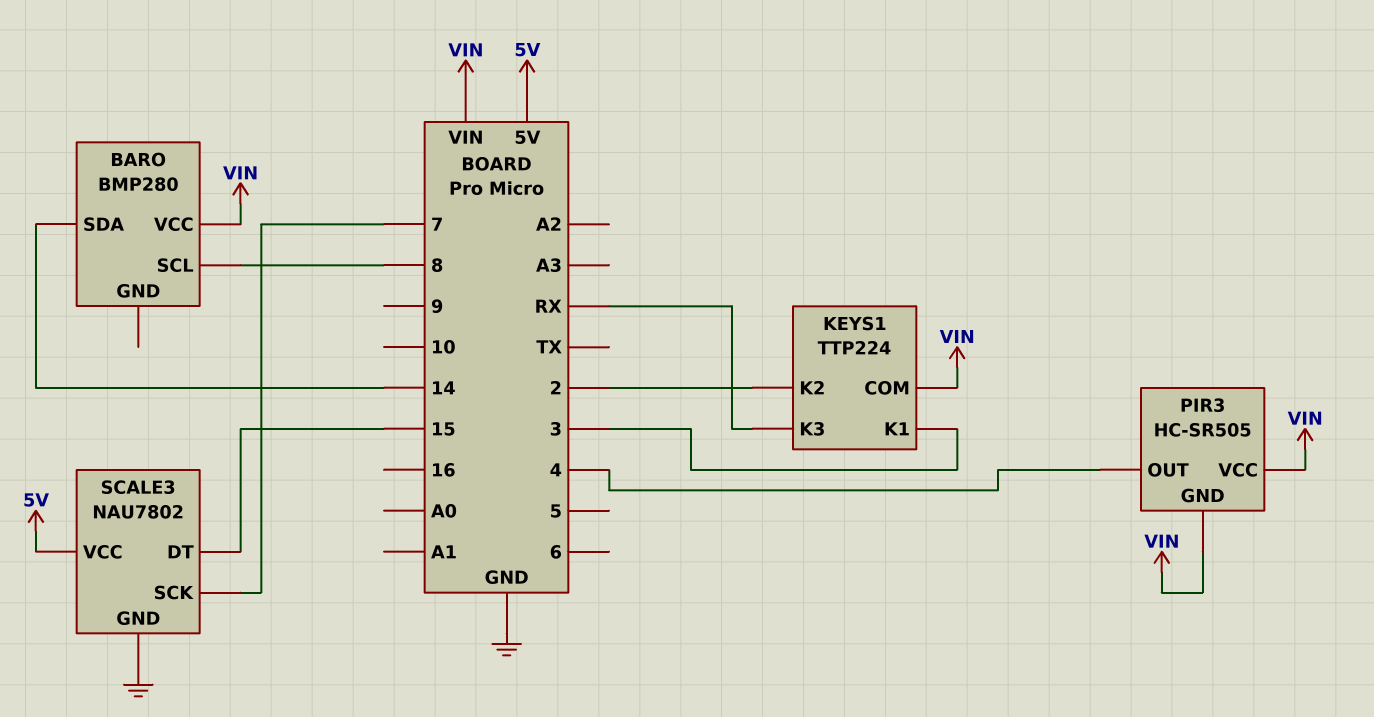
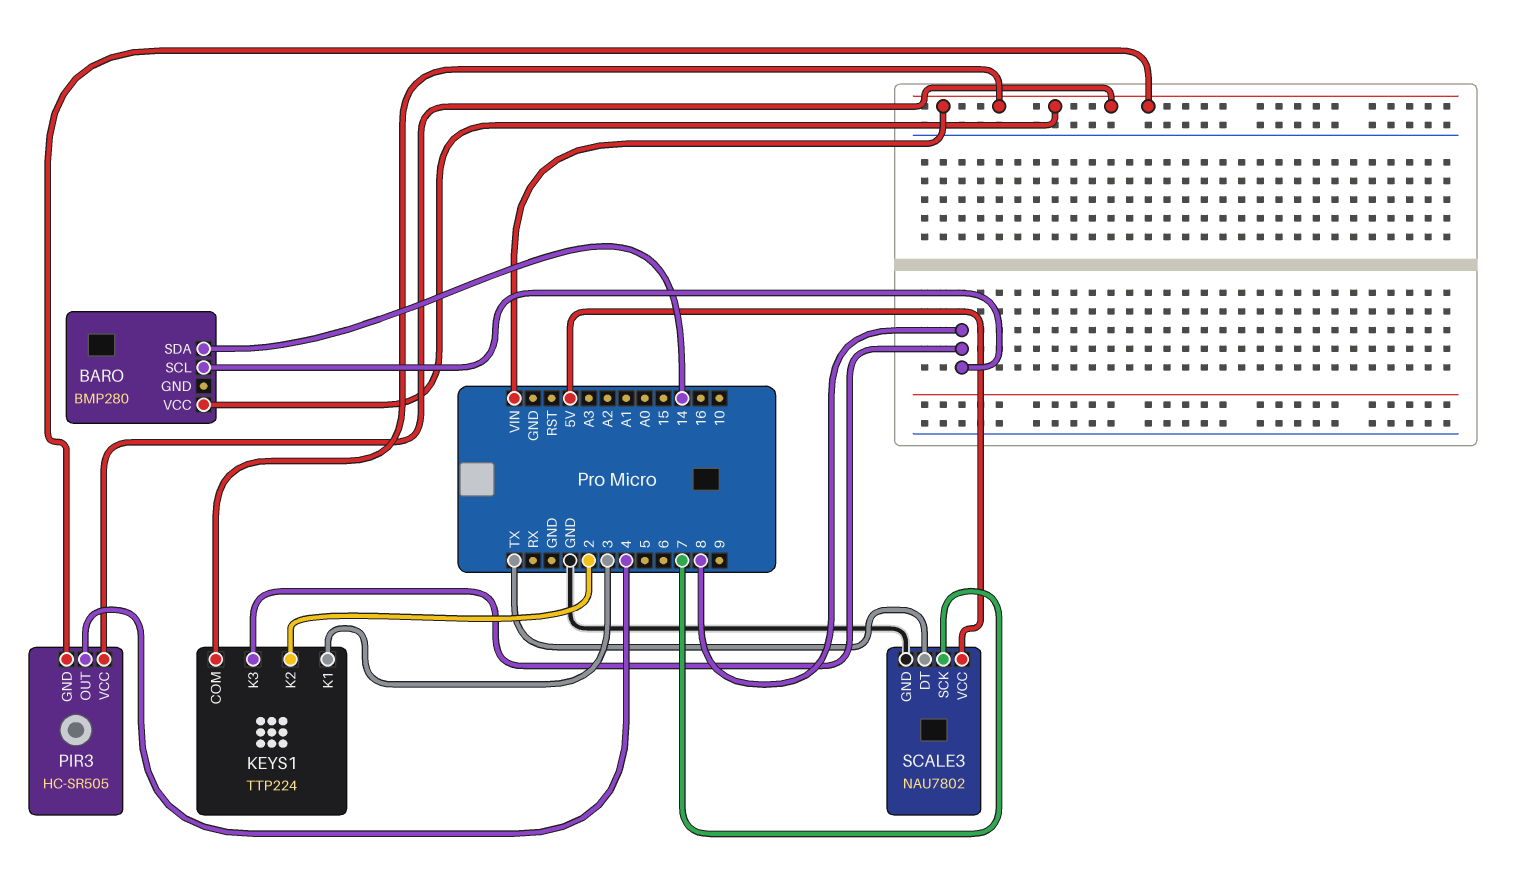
KEYS1 pin K3: RX -> 8
SCALE3 pin DT: 15 -> TX

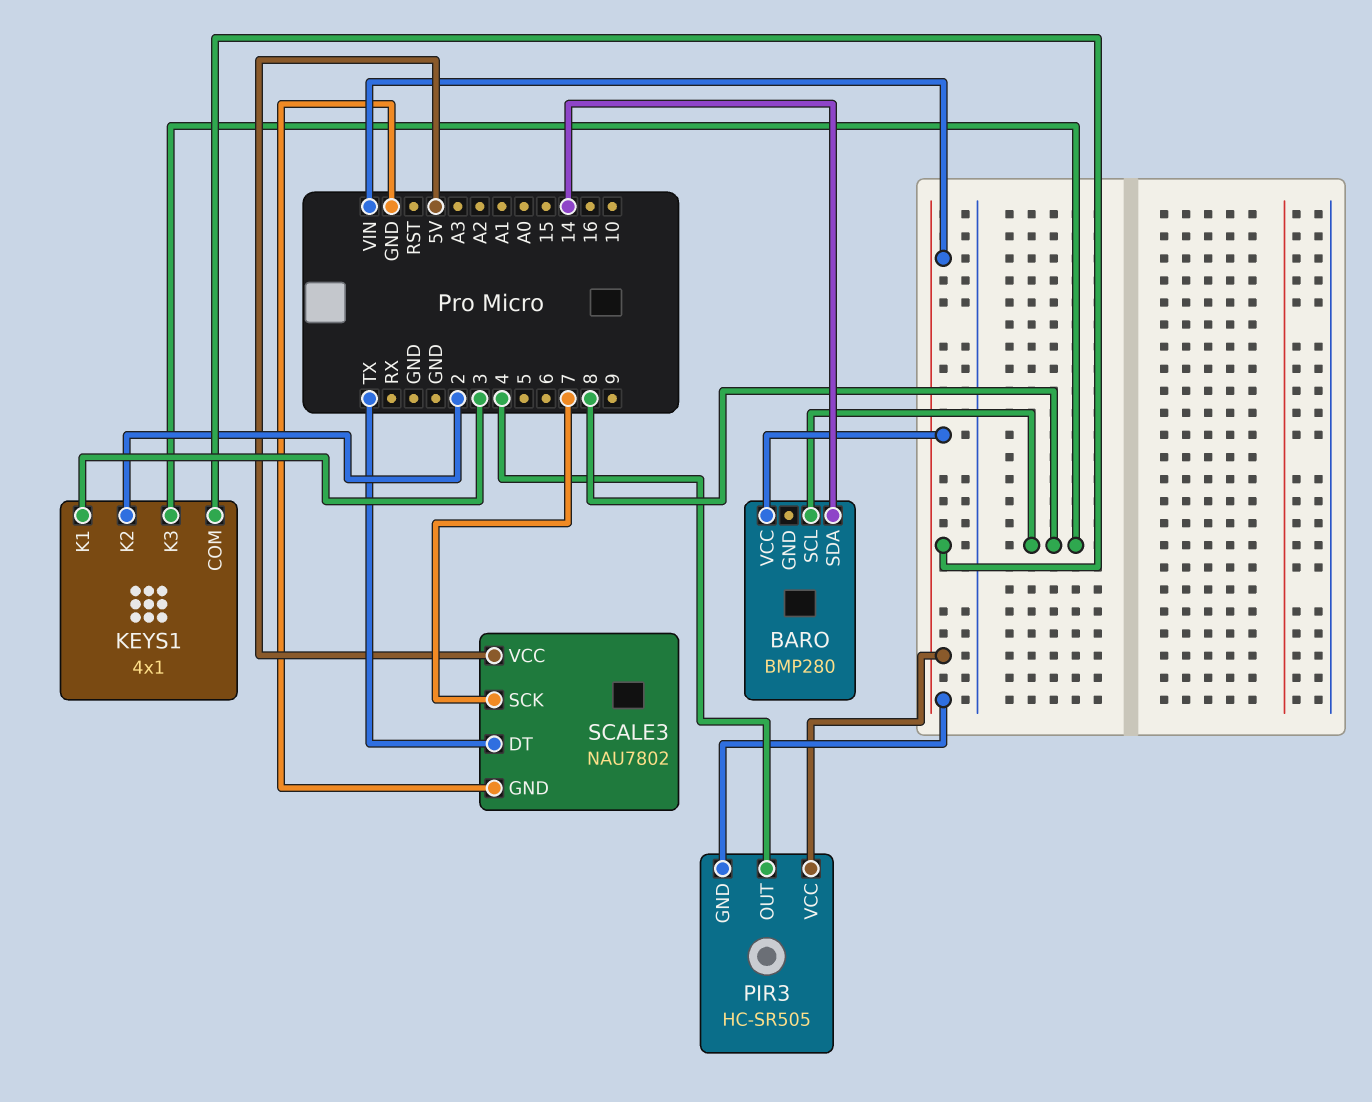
KEYS1: TTP224 -> 4x1

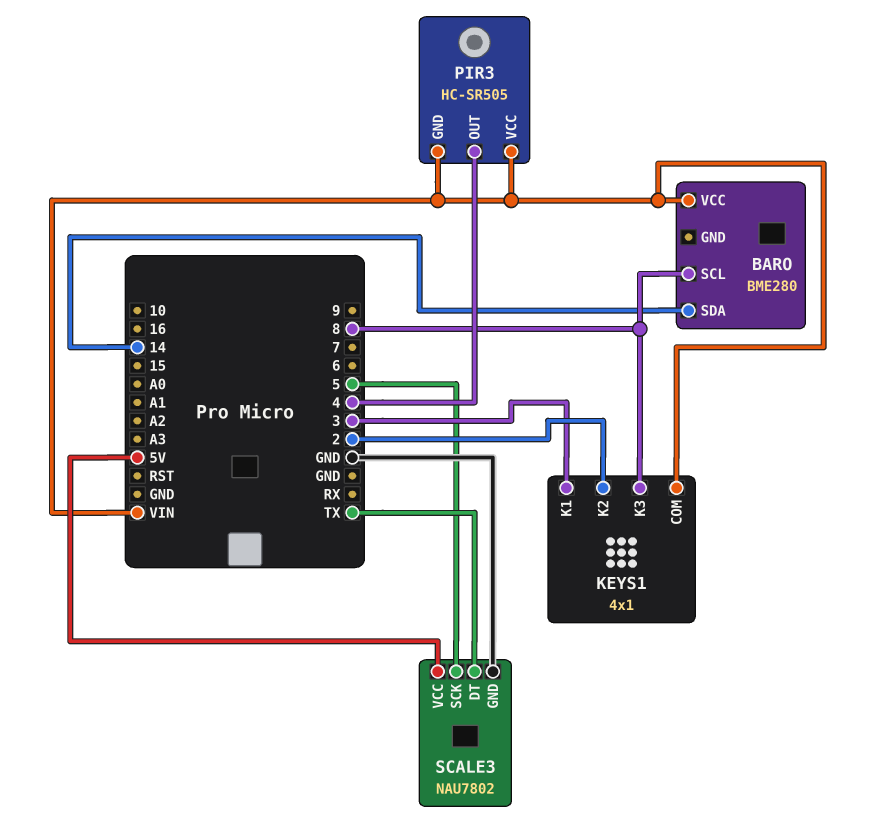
BARO: BMP280 -> BME280
SCALE3 pin SCK: 7 -> 5

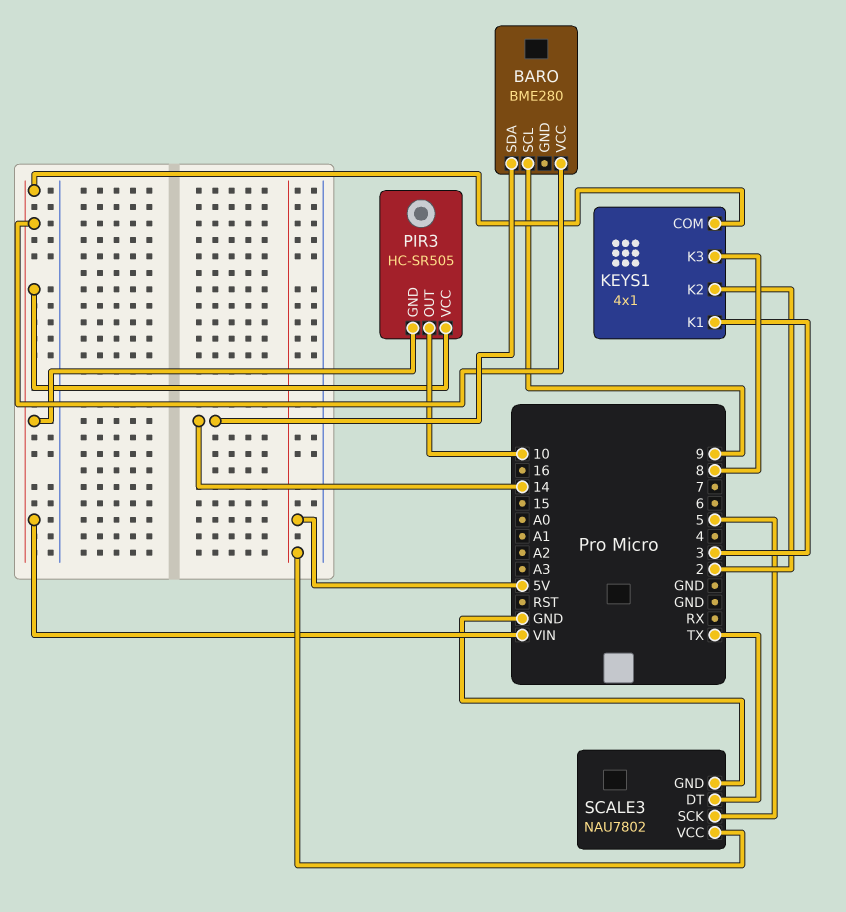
BARO pin SCL: 8 -> 9
PIR3 pin OUT: 4 -> 10

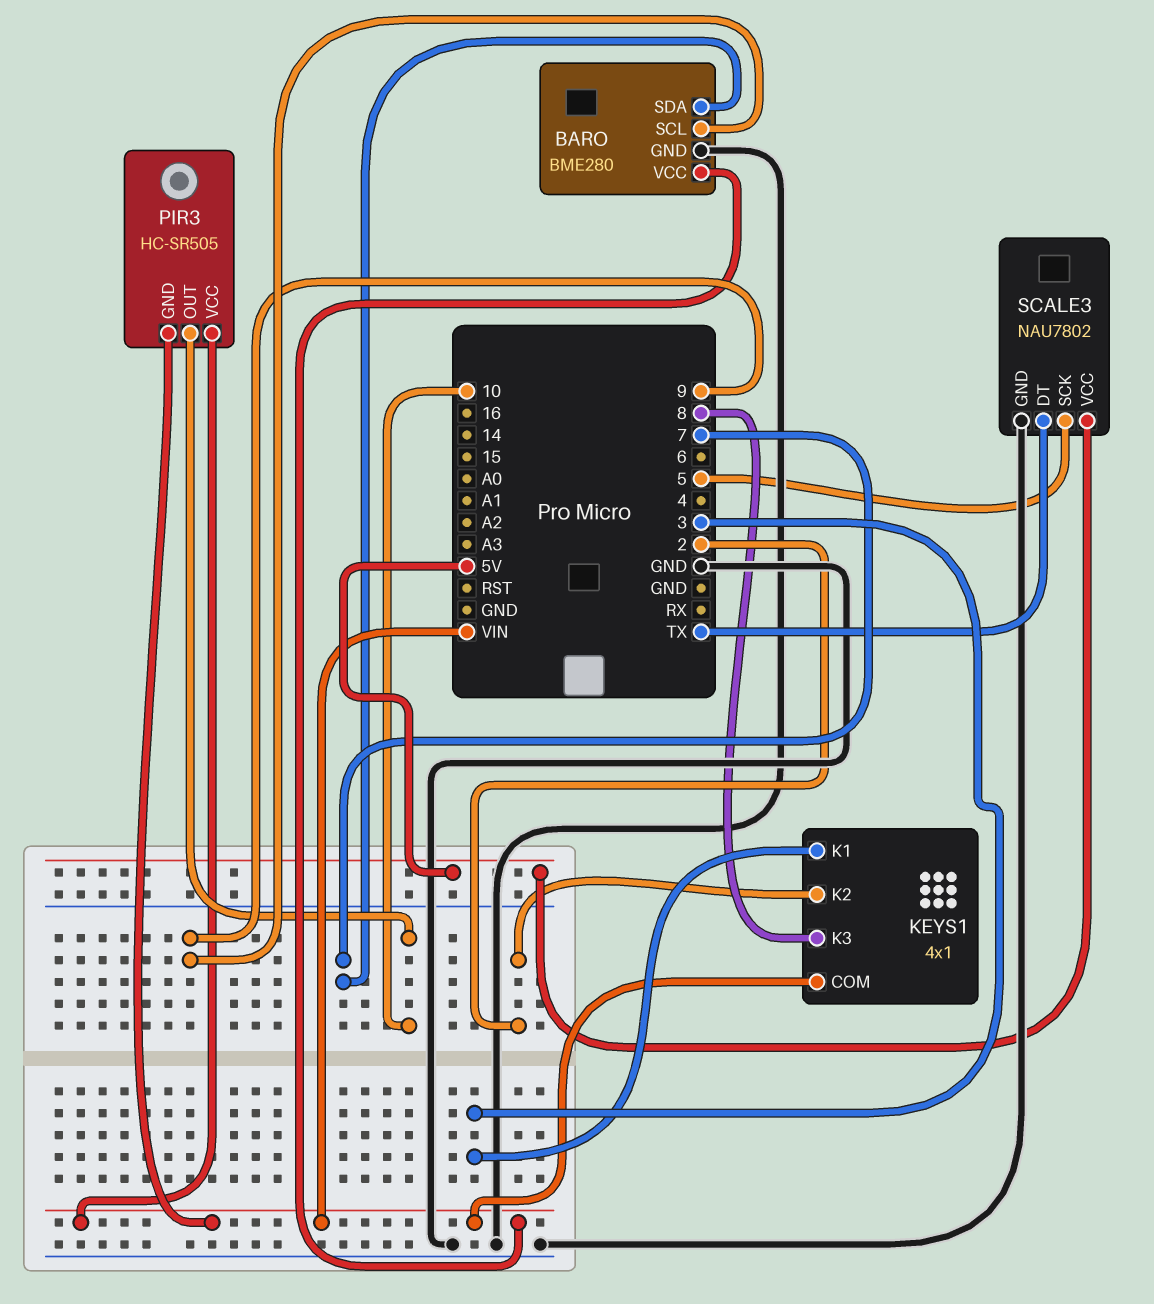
BARO pin GND: none -> GND
BARO pin SDA: 14 -> 7

